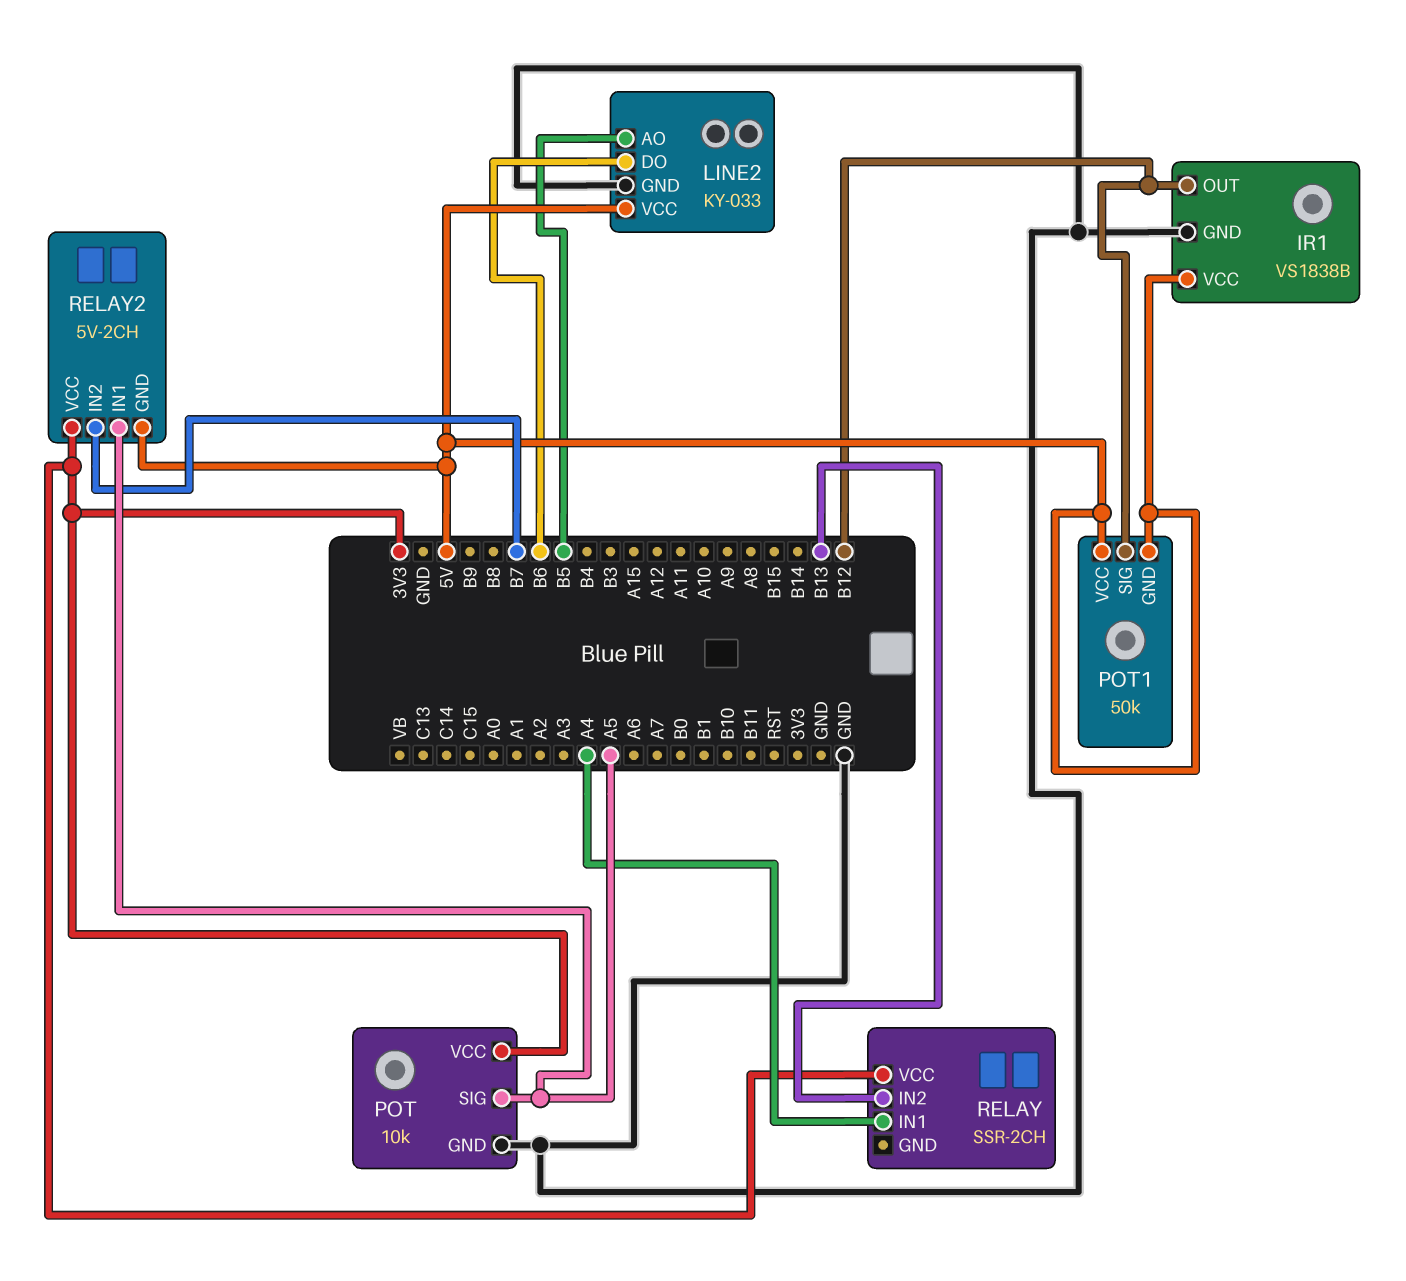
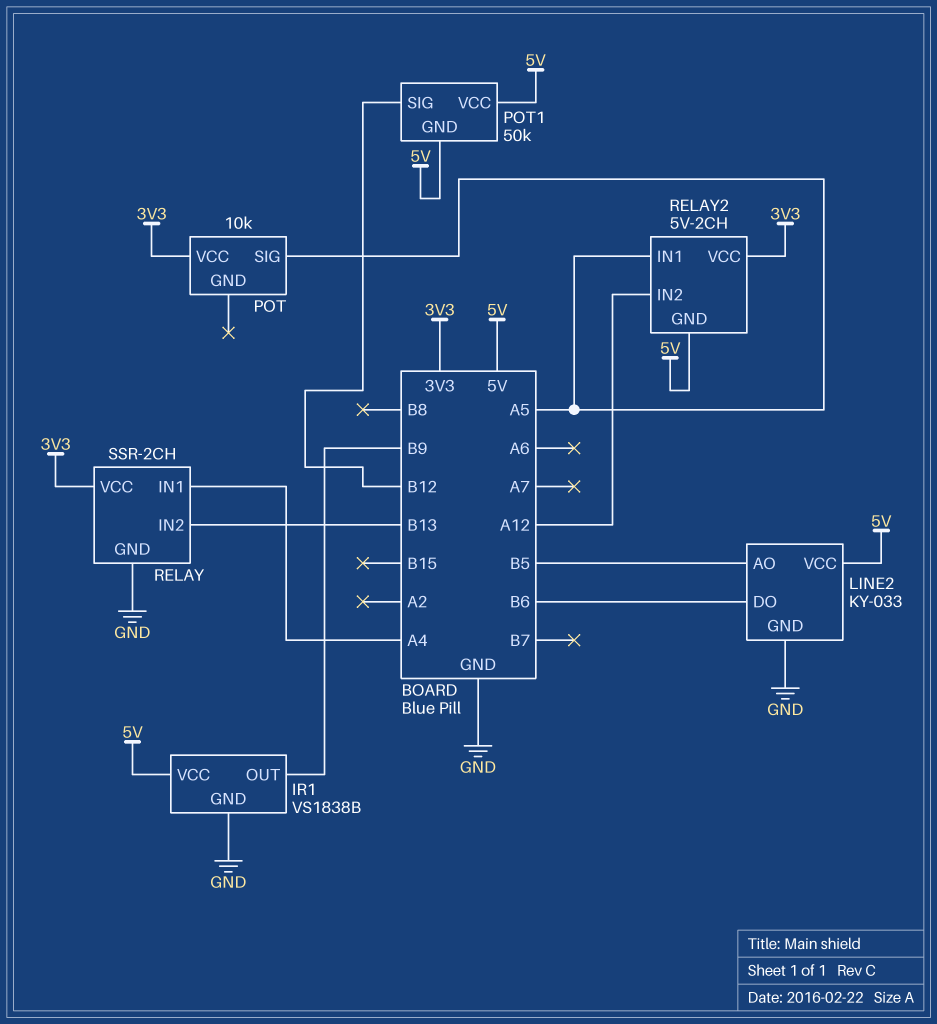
IR1 pin OUT: B12 -> B9
POT pin GND: GND -> none
RELAY pin GND: none -> GND
RELAY2 pin IN2: B7 -> A12

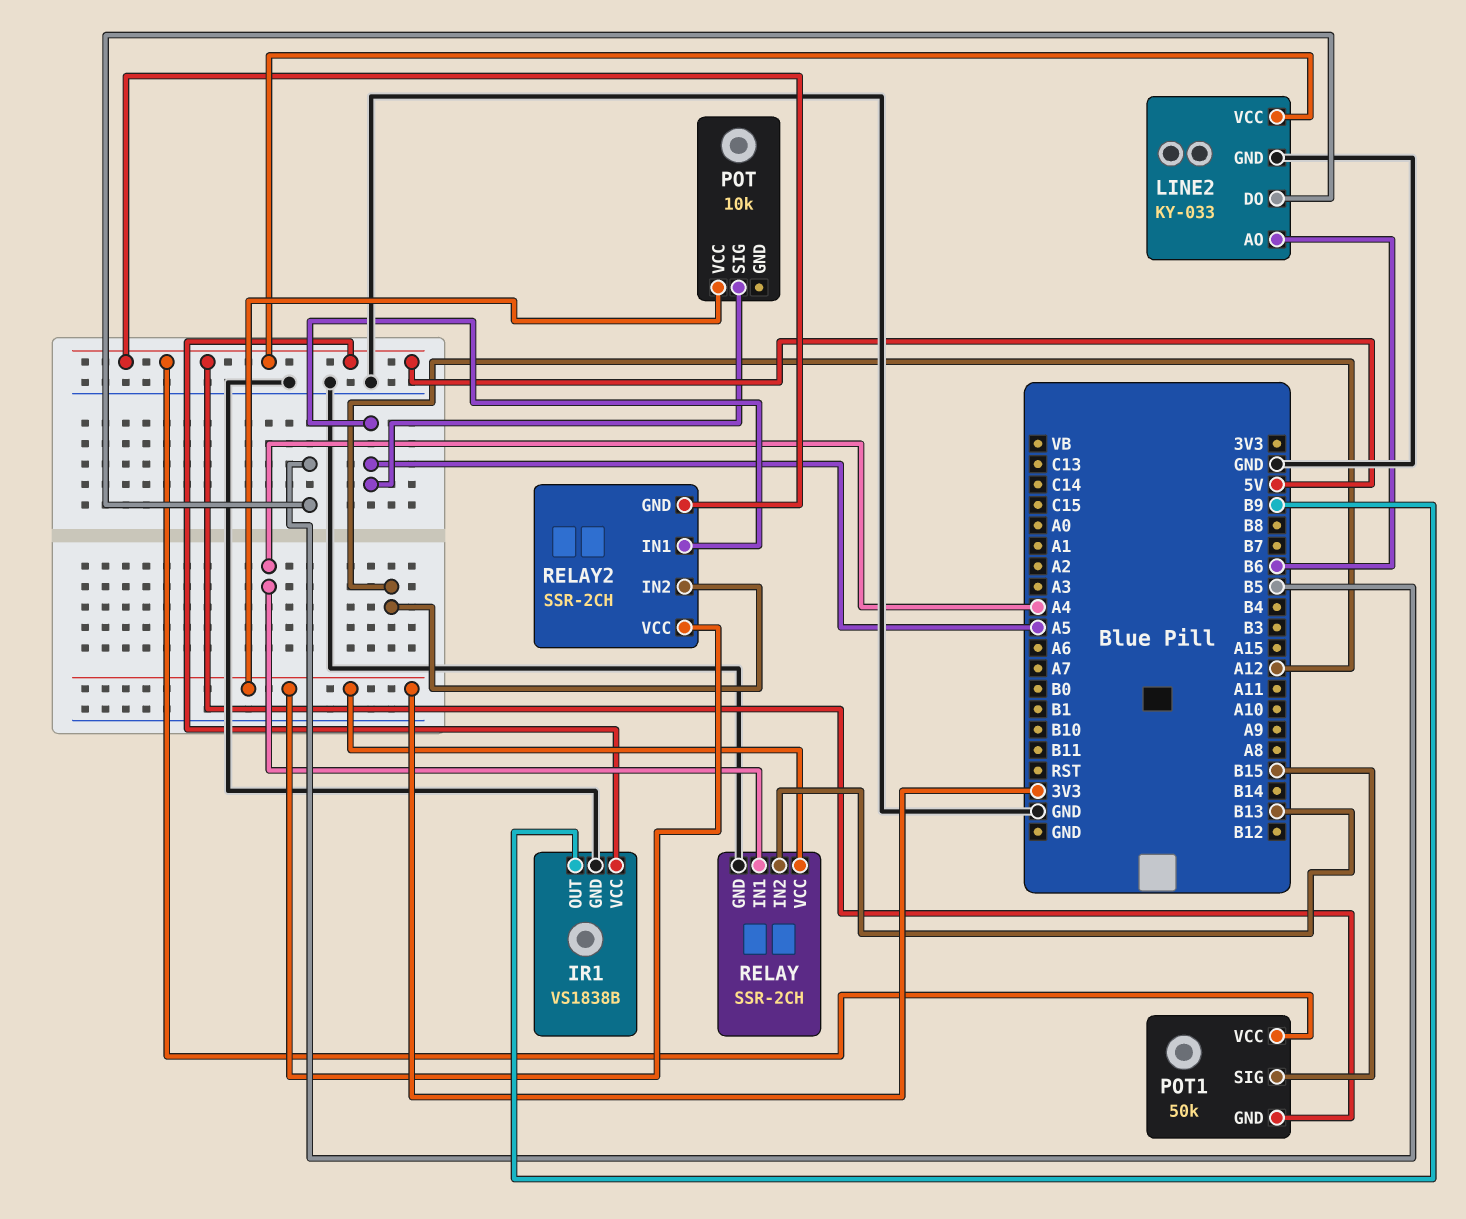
LINE2 pin AO: B5 -> B6
LINE2 pin DO: B6 -> B5
POT1 pin SIG: B12 -> B15
RELAY2: 5V-2CH -> SSR-2CH

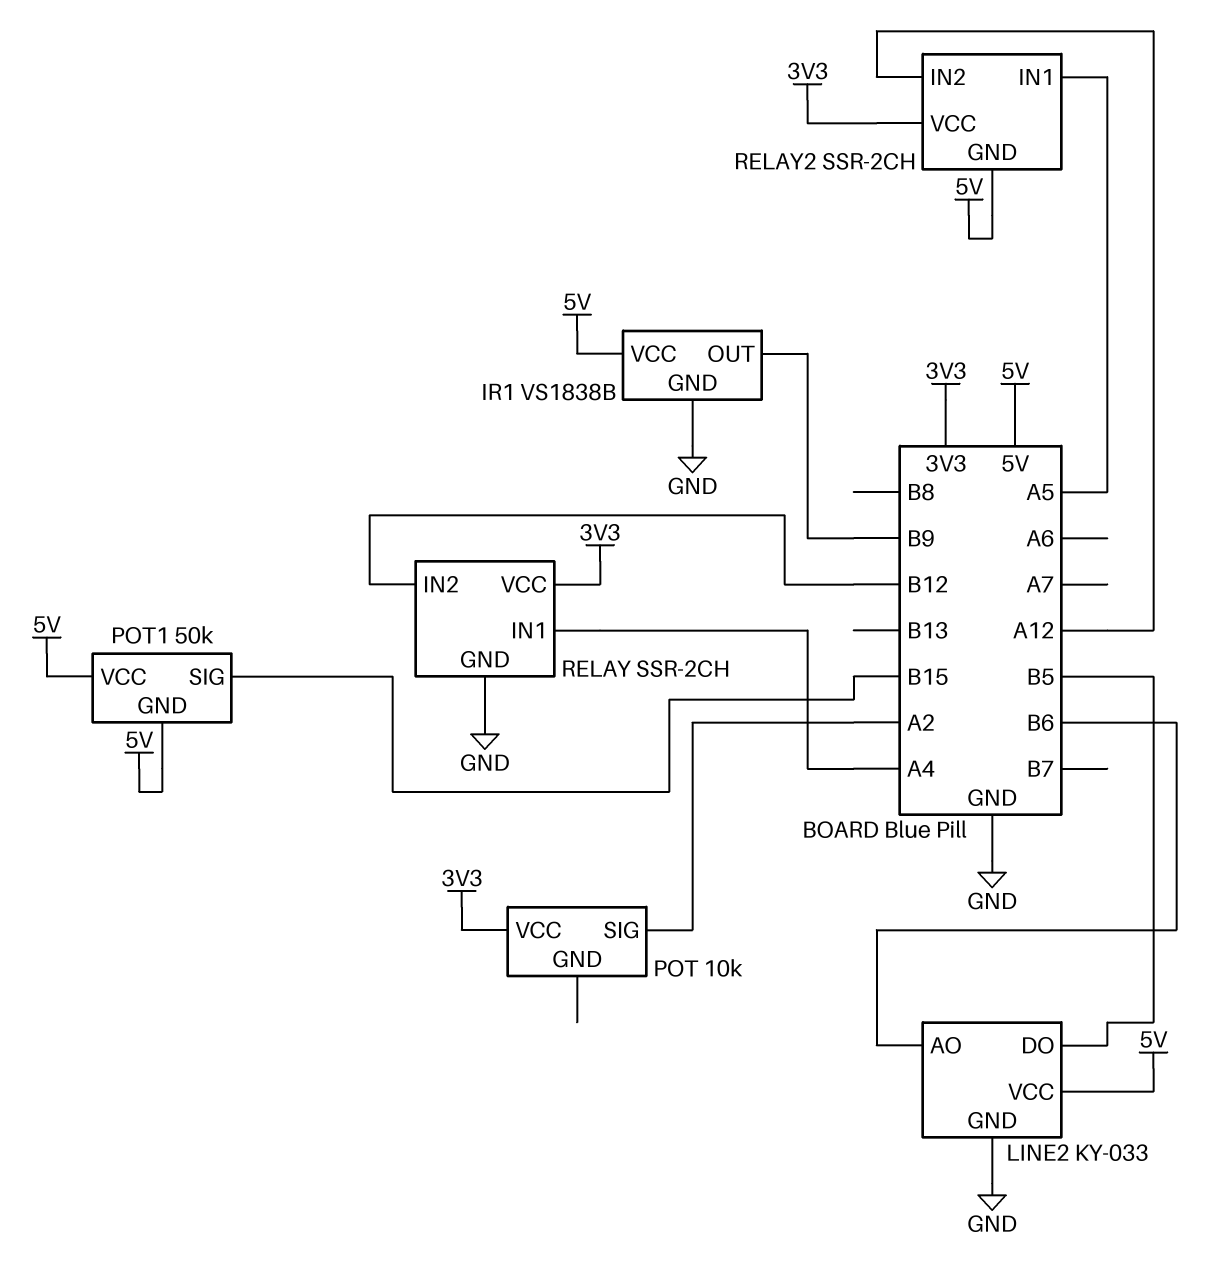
POT pin SIG: A5 -> A2
RELAY pin IN2: B13 -> B12

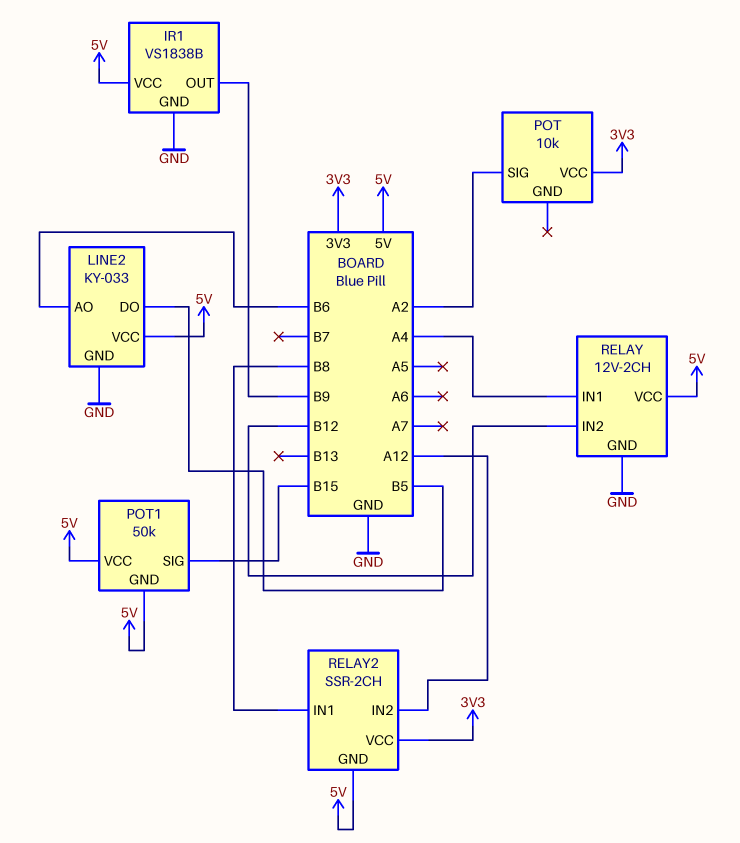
RELAY: SSR-2CH -> 12V-2CH
RELAY pin VCC: 3V3 -> 5V
RELAY2 pin IN1: A5 -> B8

